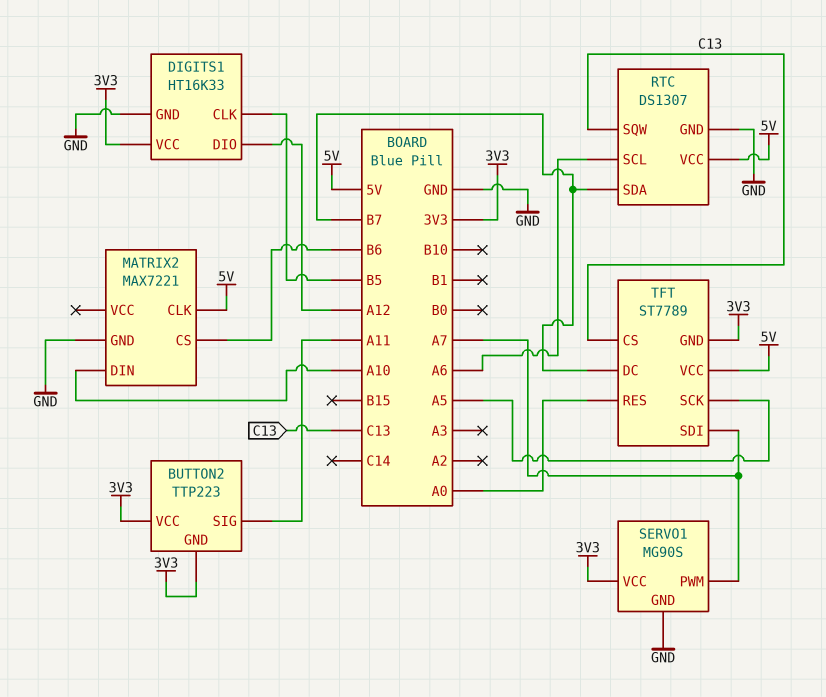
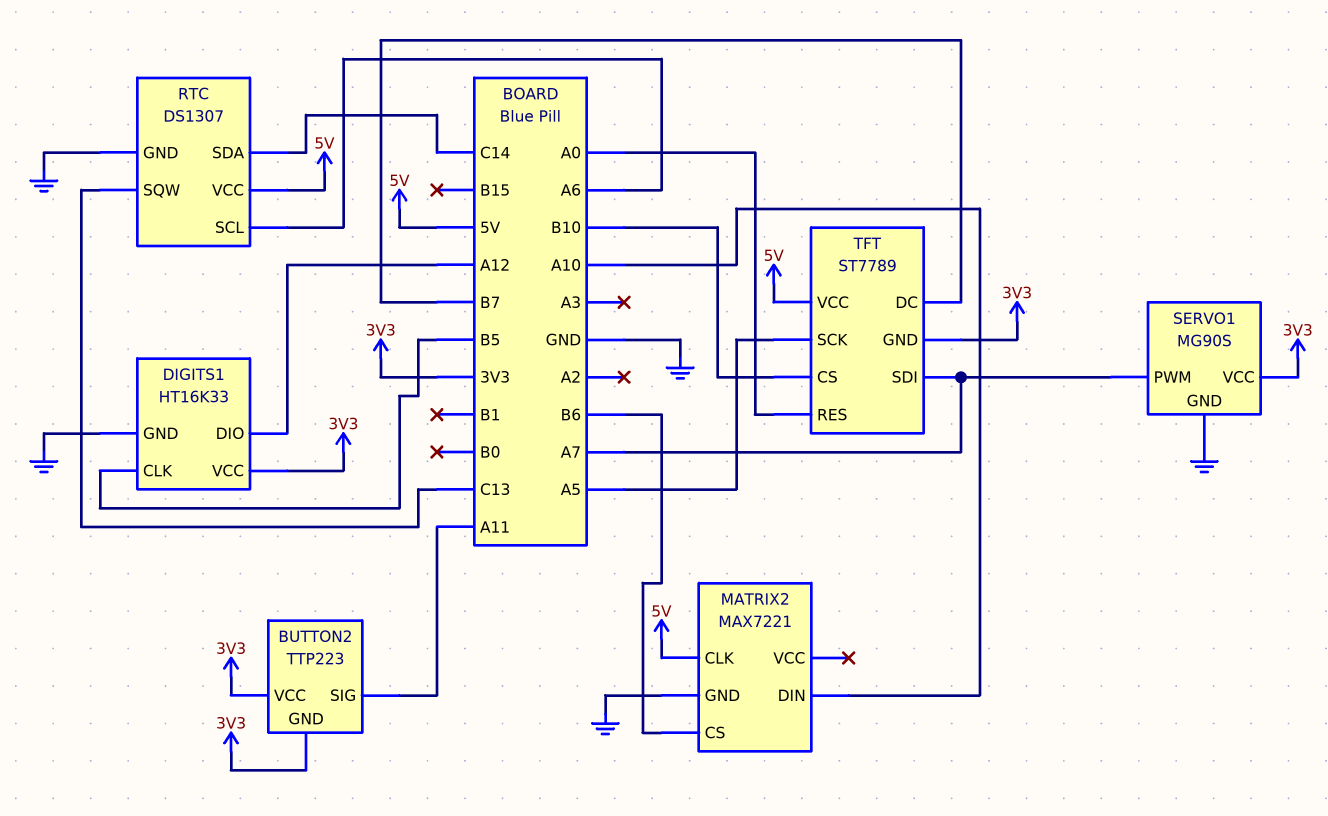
RTC pin SDA: B7 -> C14
TFT pin CS: C13 -> B10

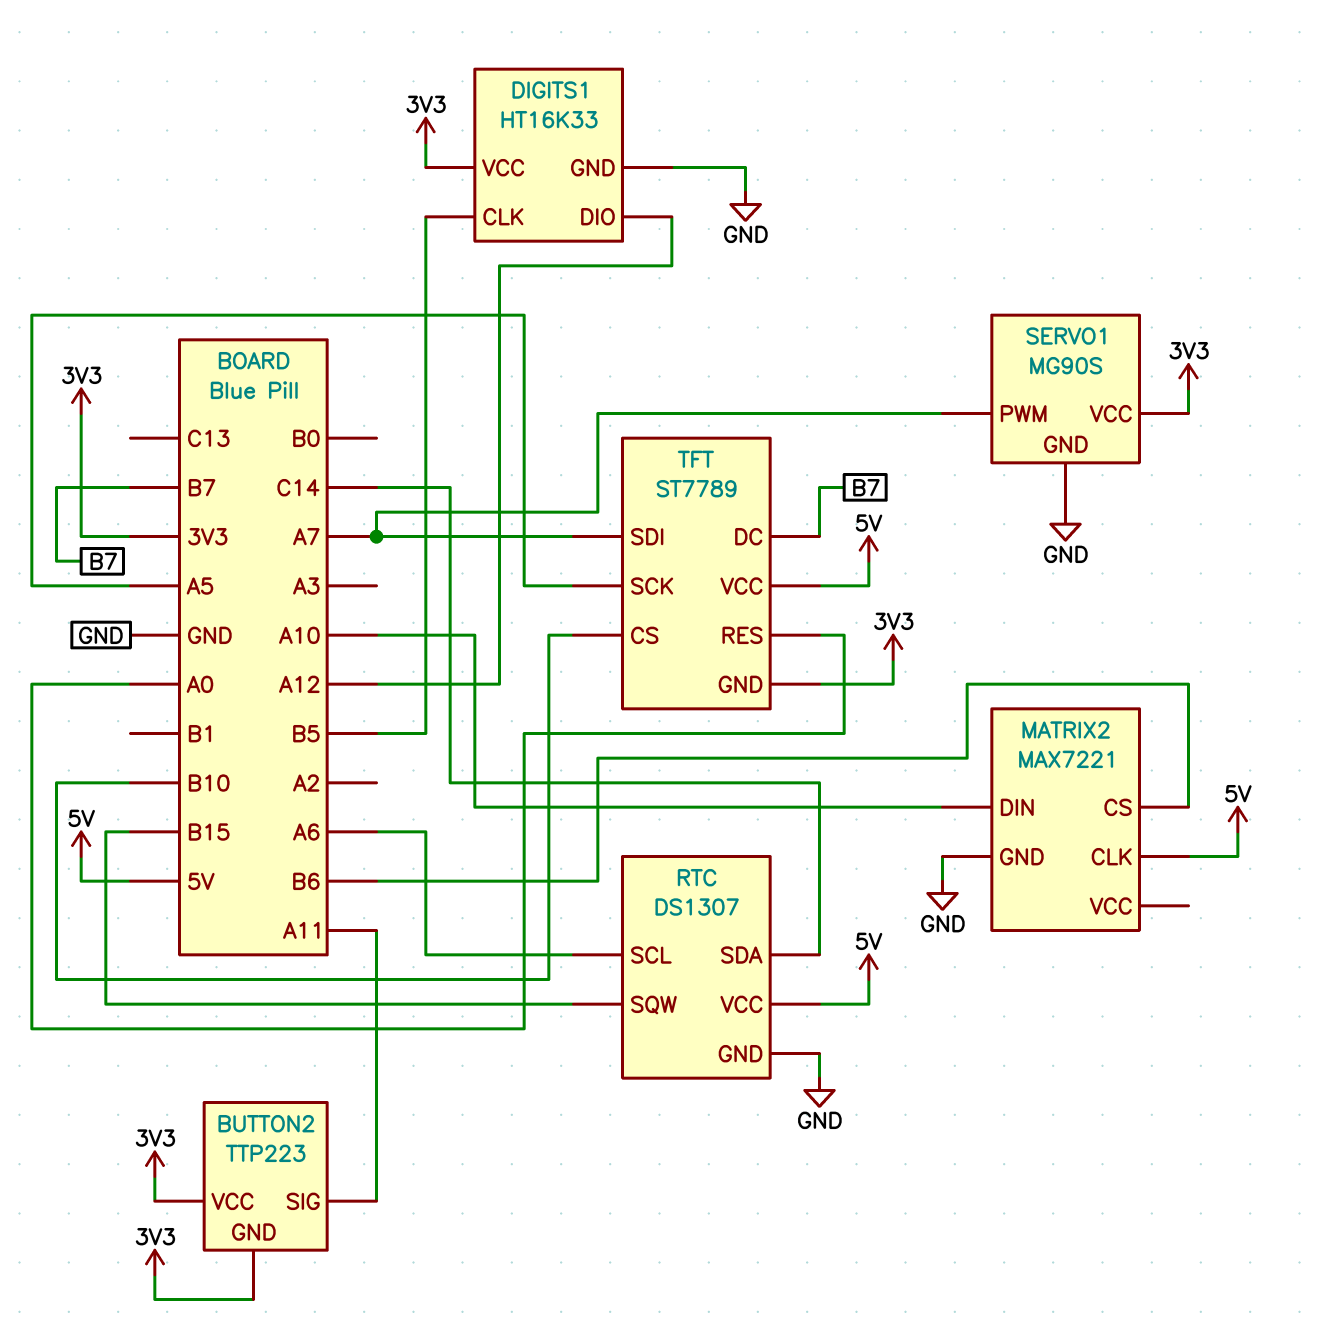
RTC pin SQW: C13 -> B15

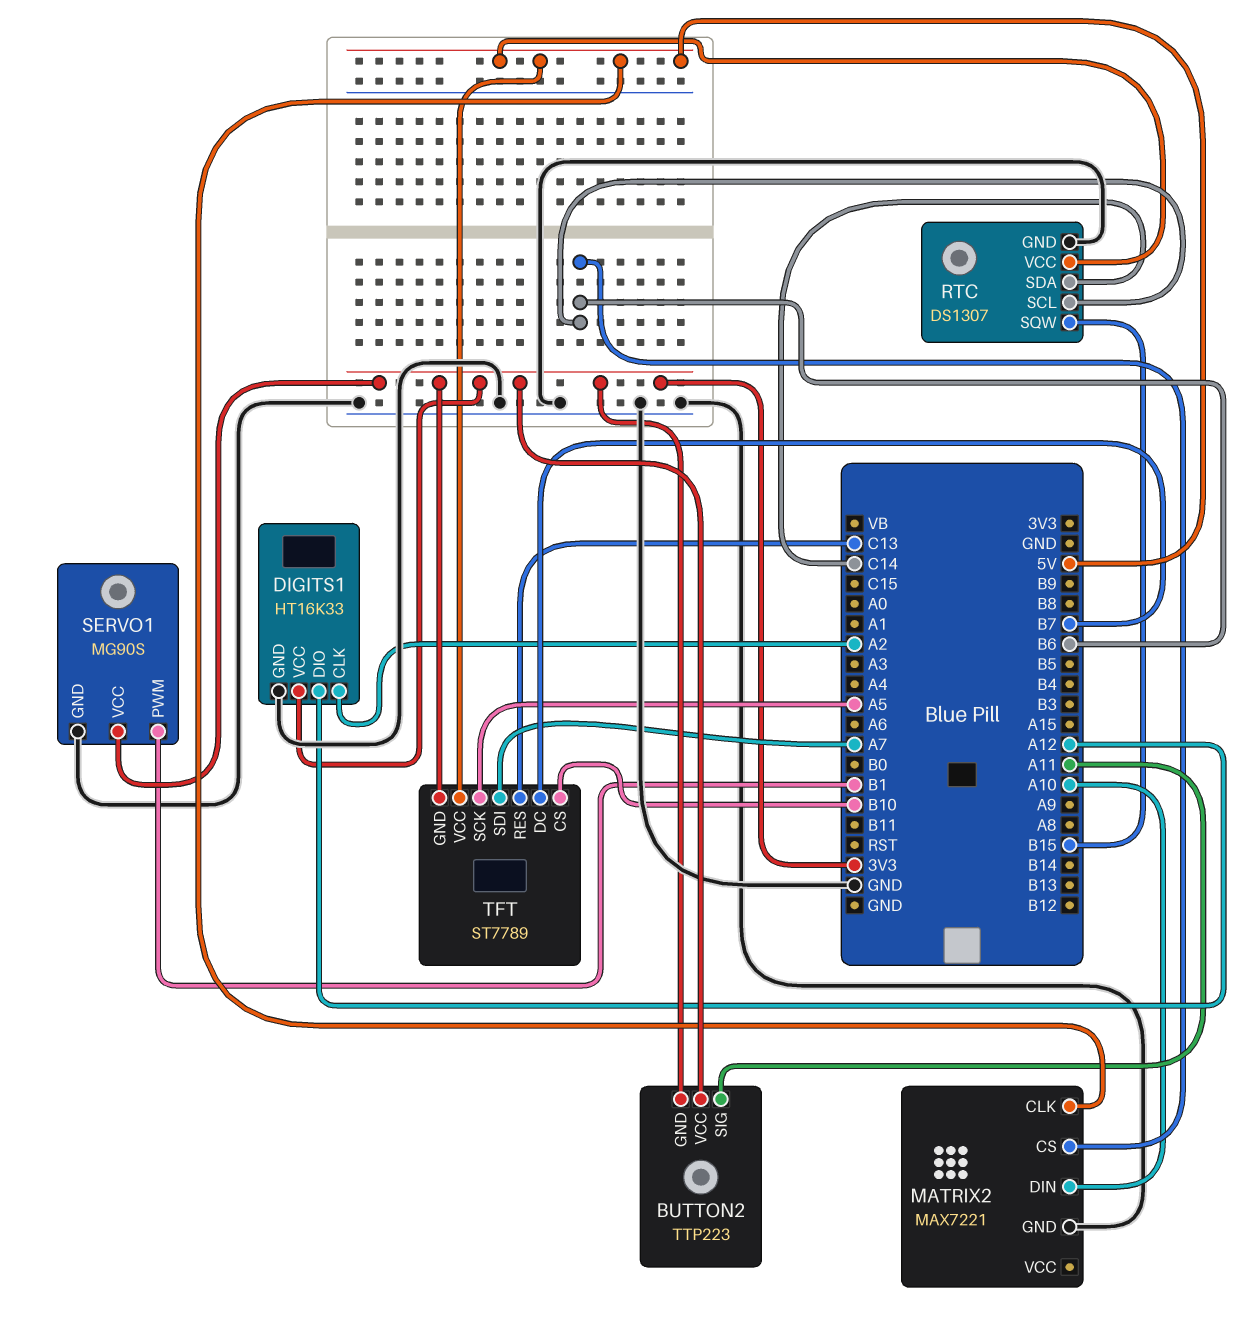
DIGITS1 pin CLK: B5 -> A2
RTC pin SCL: A6 -> B6
SERVO1 pin PWM: A7 -> B1
TFT pin RES: A0 -> C13

